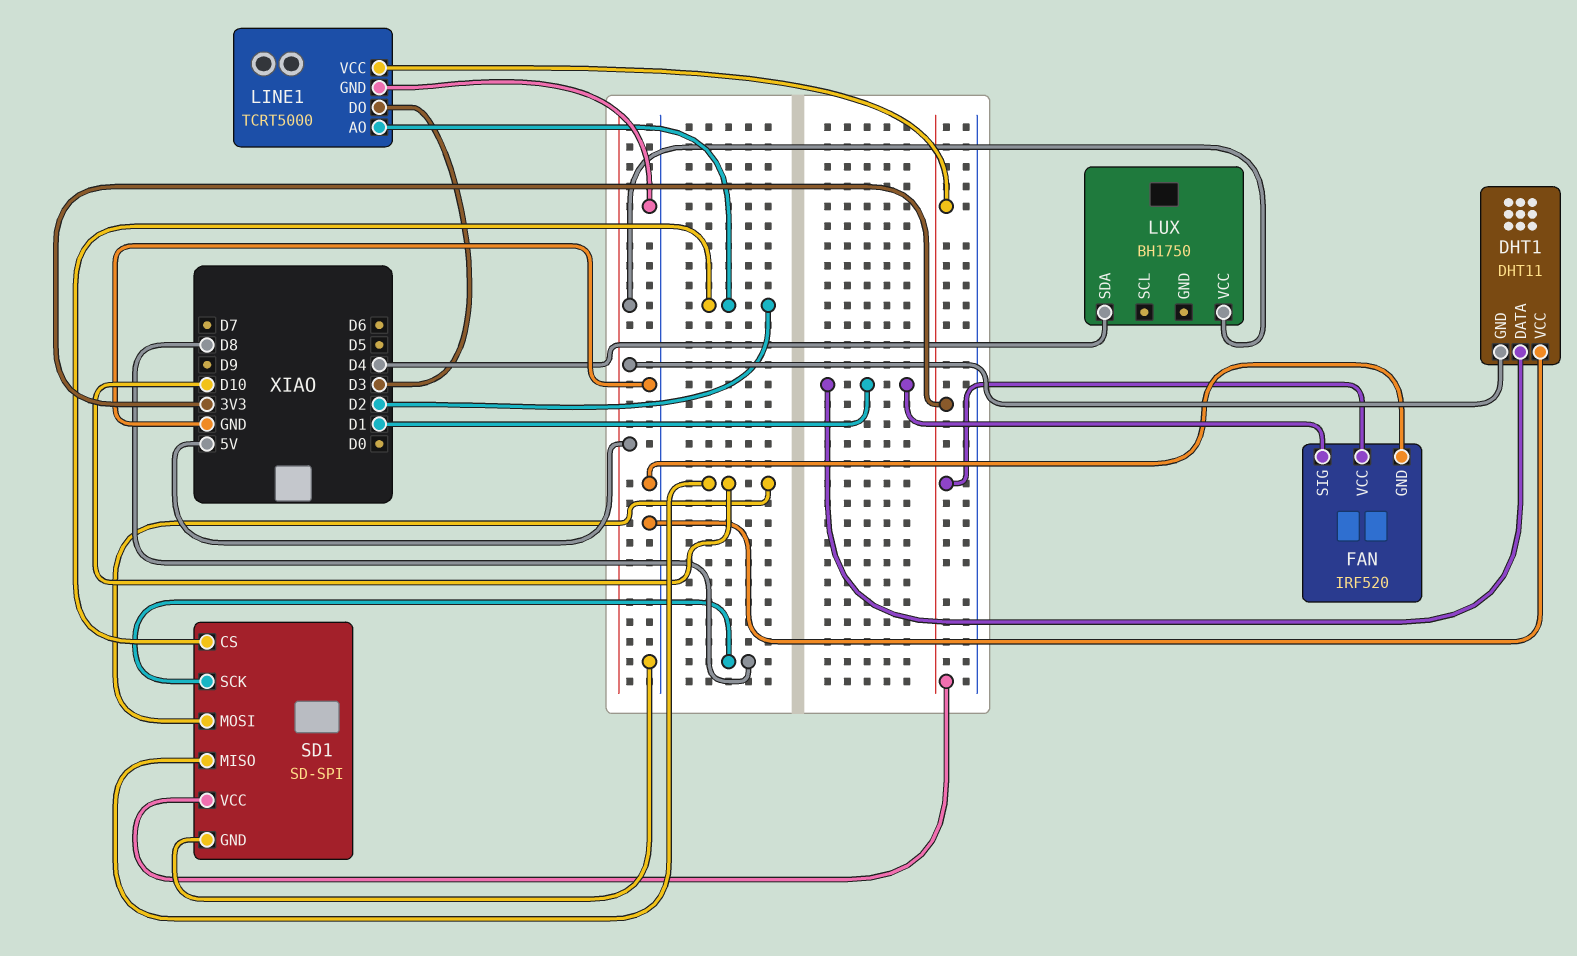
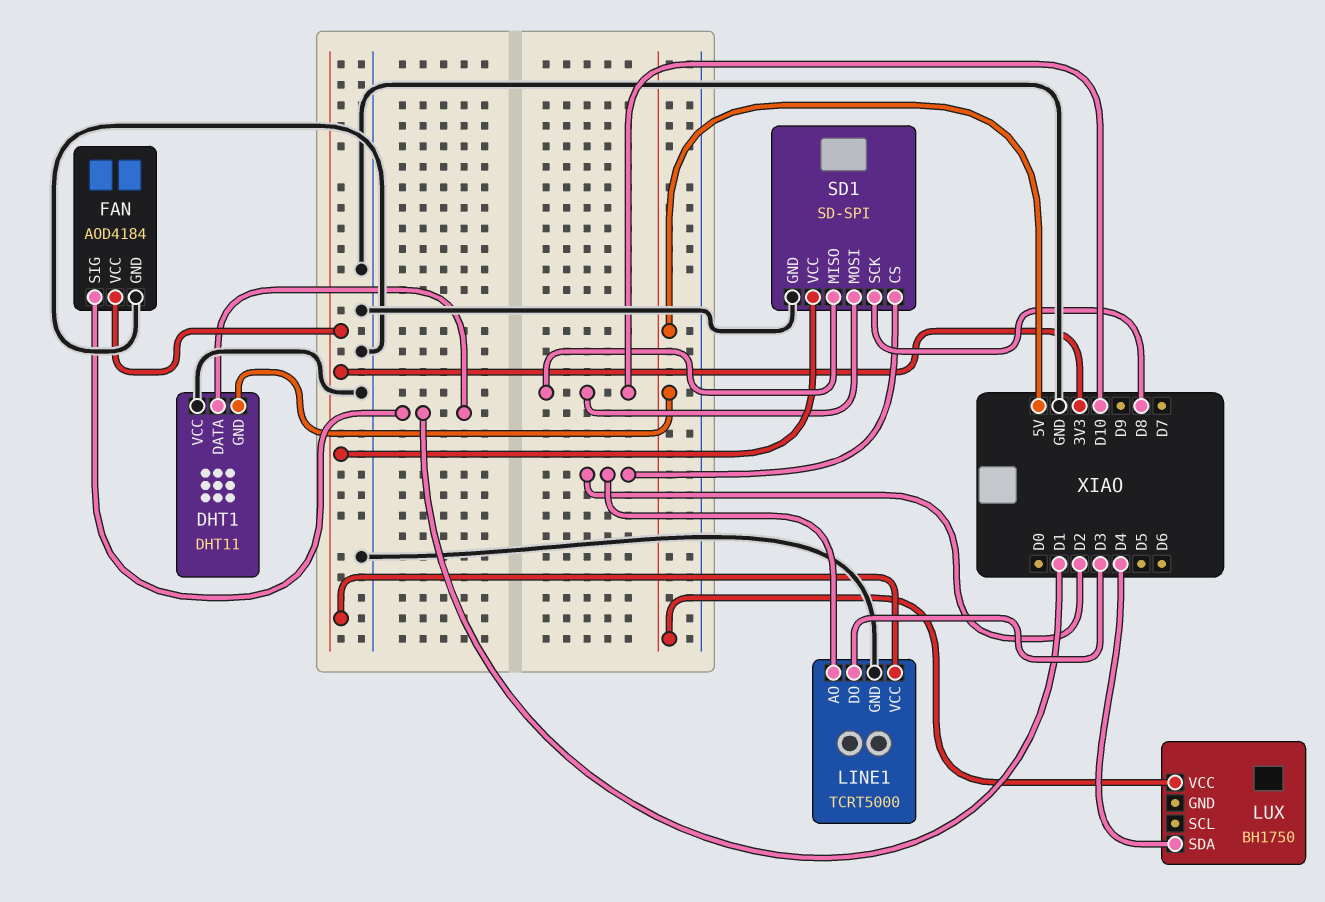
FAN: IRF520 -> AOD4184

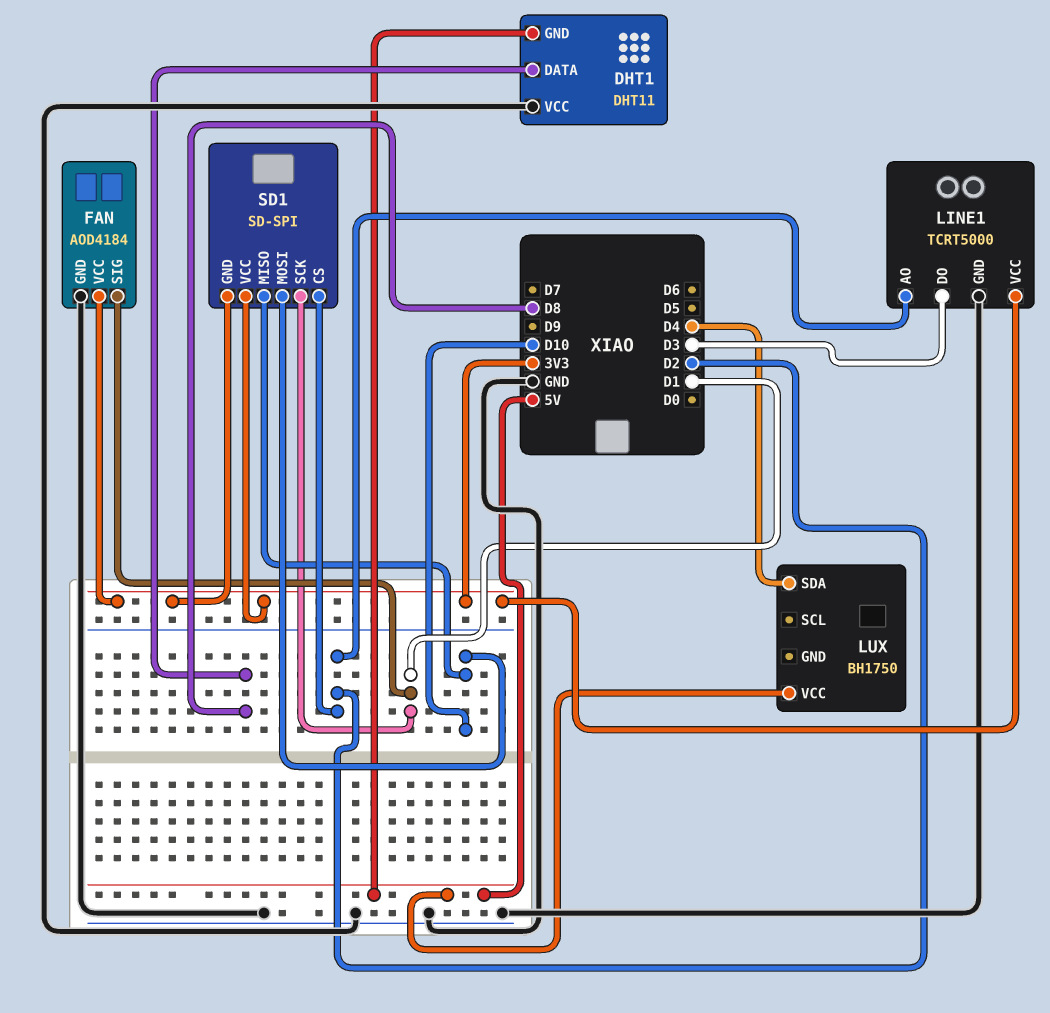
DHT1 pin DATA: D1 -> D8
SD1 pin GND: GND -> 3V3
SD1 pin SCK: D8 -> D1

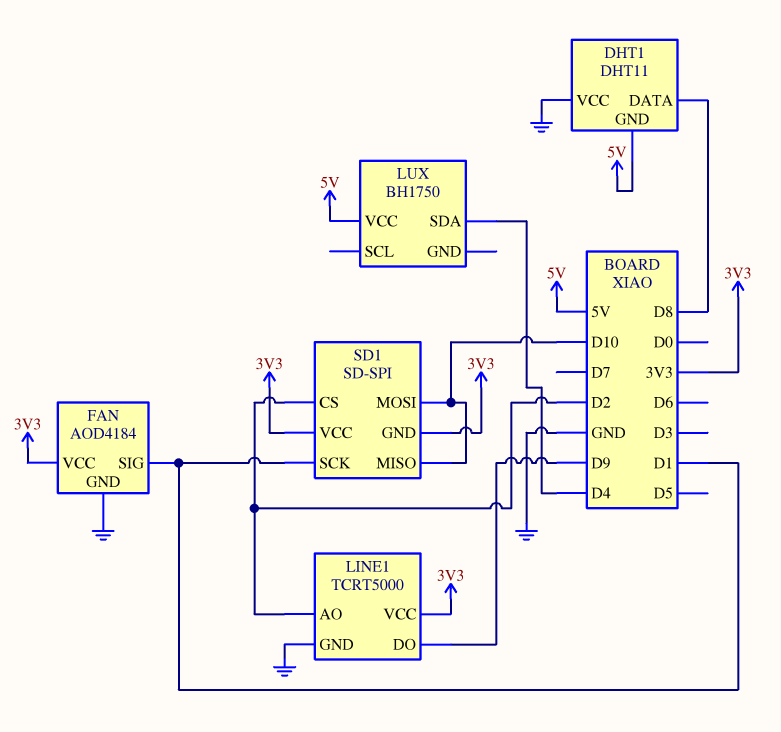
LINE1 pin DO: D3 -> D9

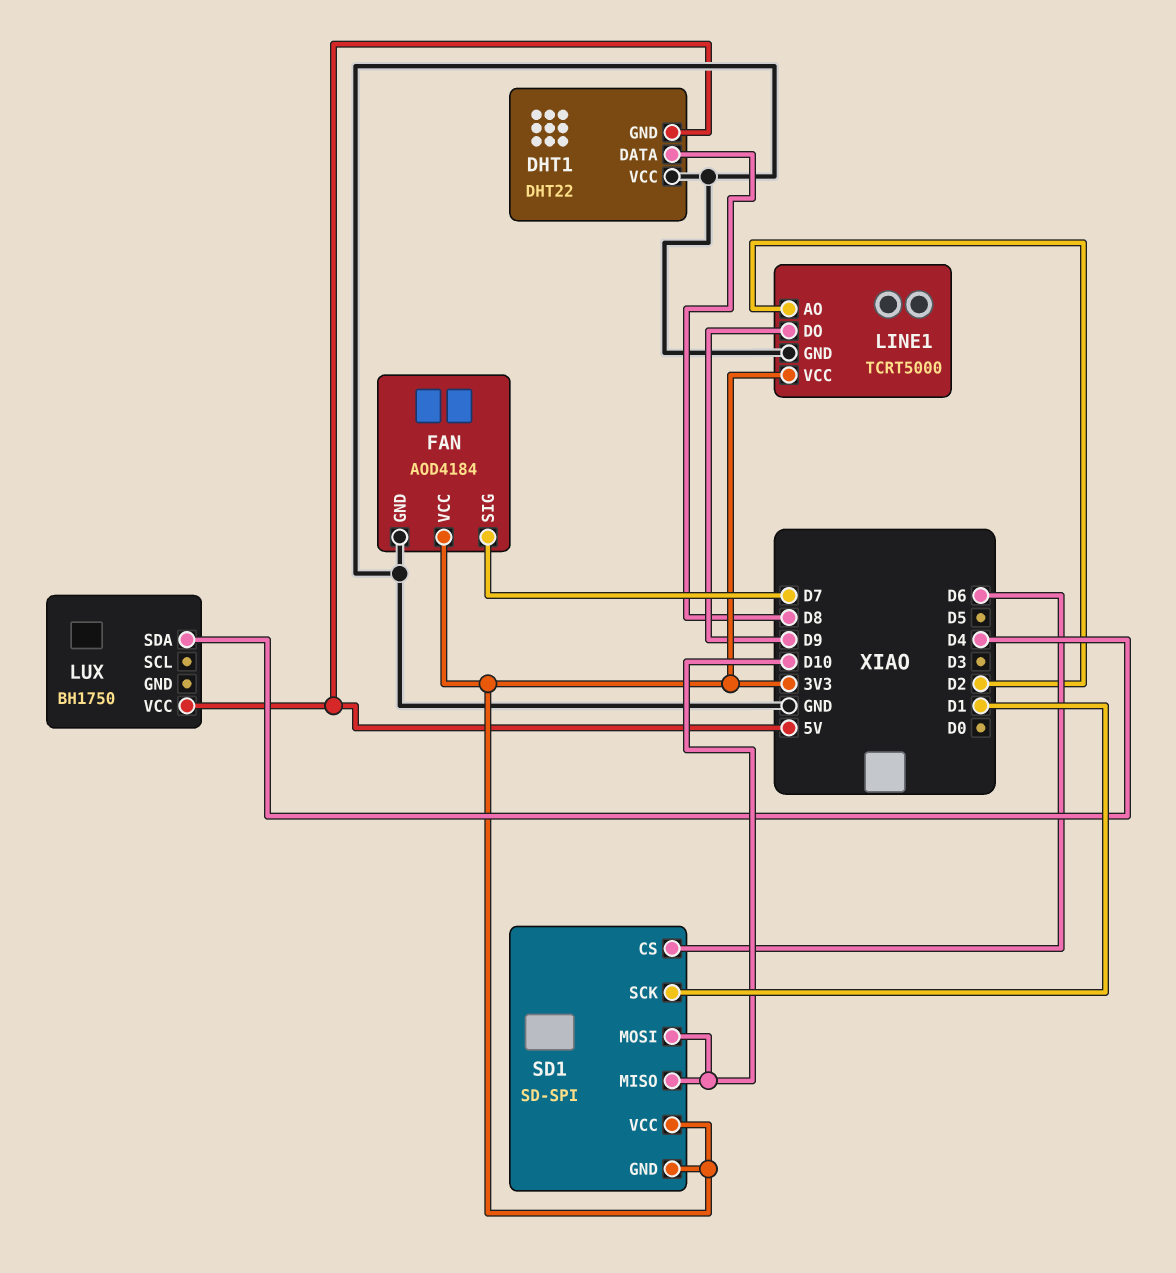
DHT1: DHT11 -> DHT22
FAN pin SIG: D1 -> D7
SD1 pin CS: D2 -> D6

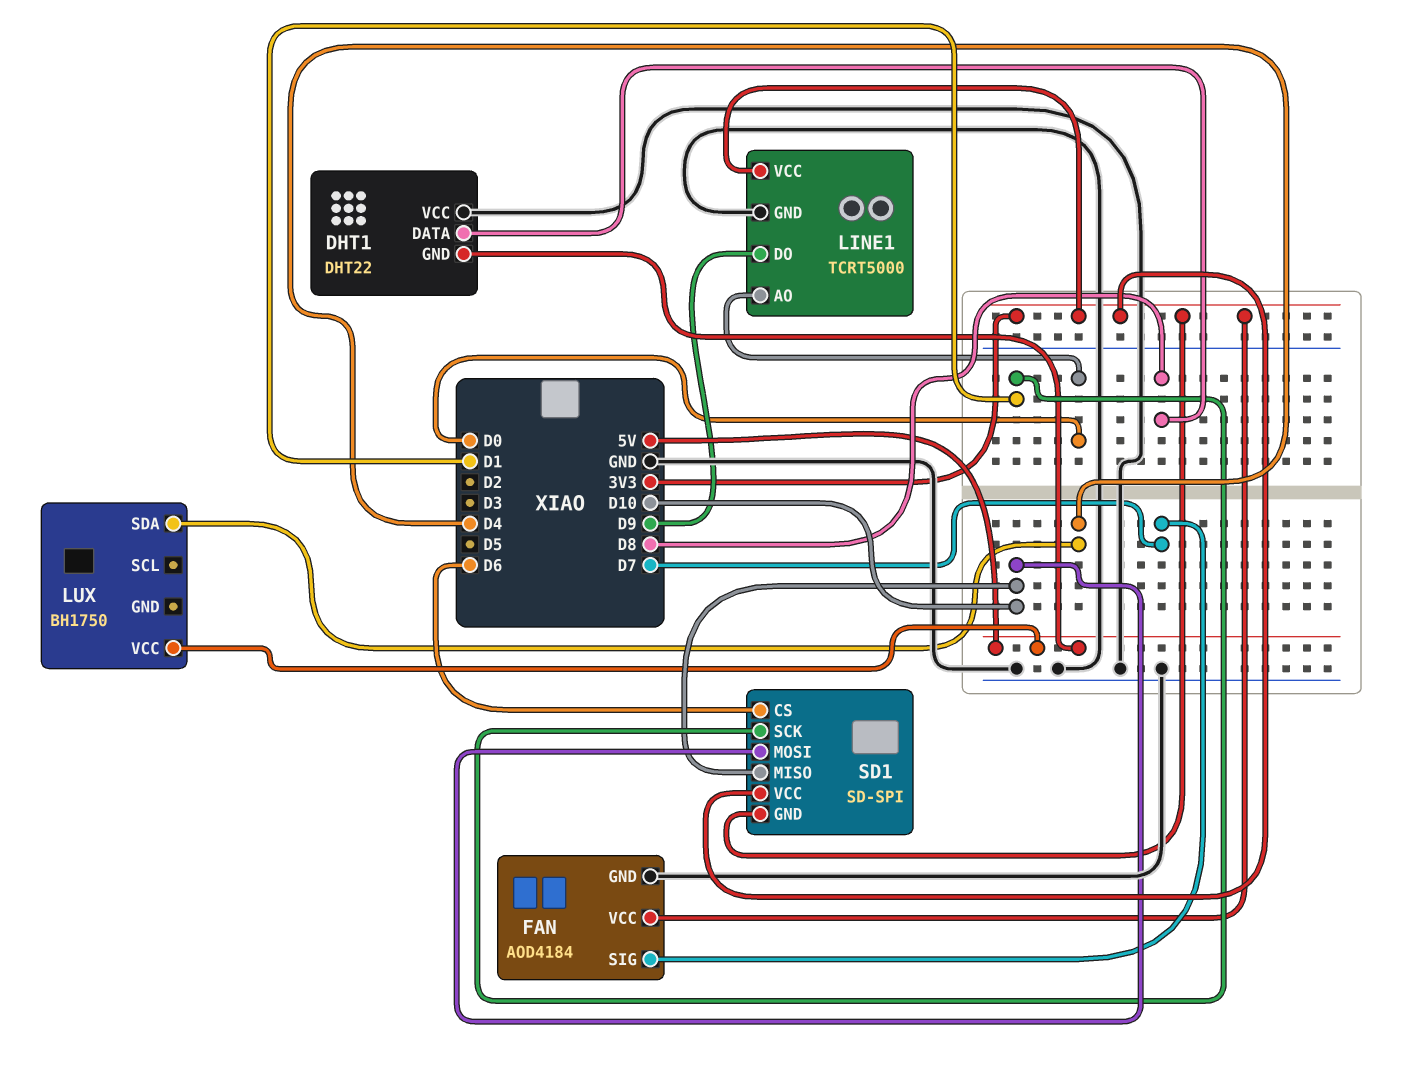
LINE1 pin AO: D2 -> D0

